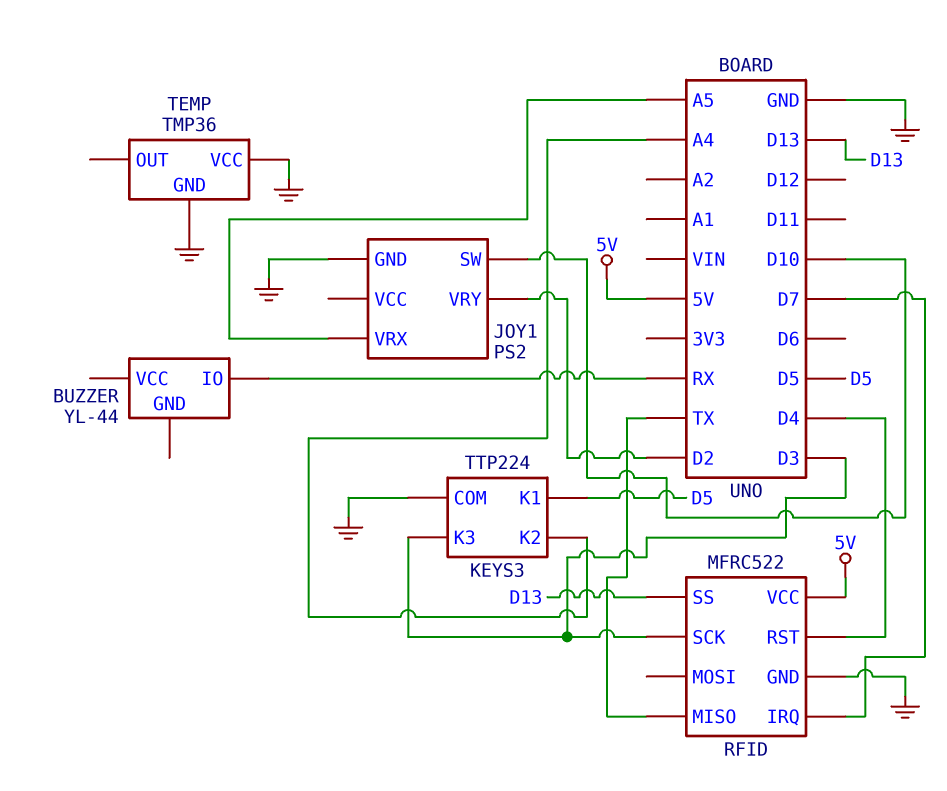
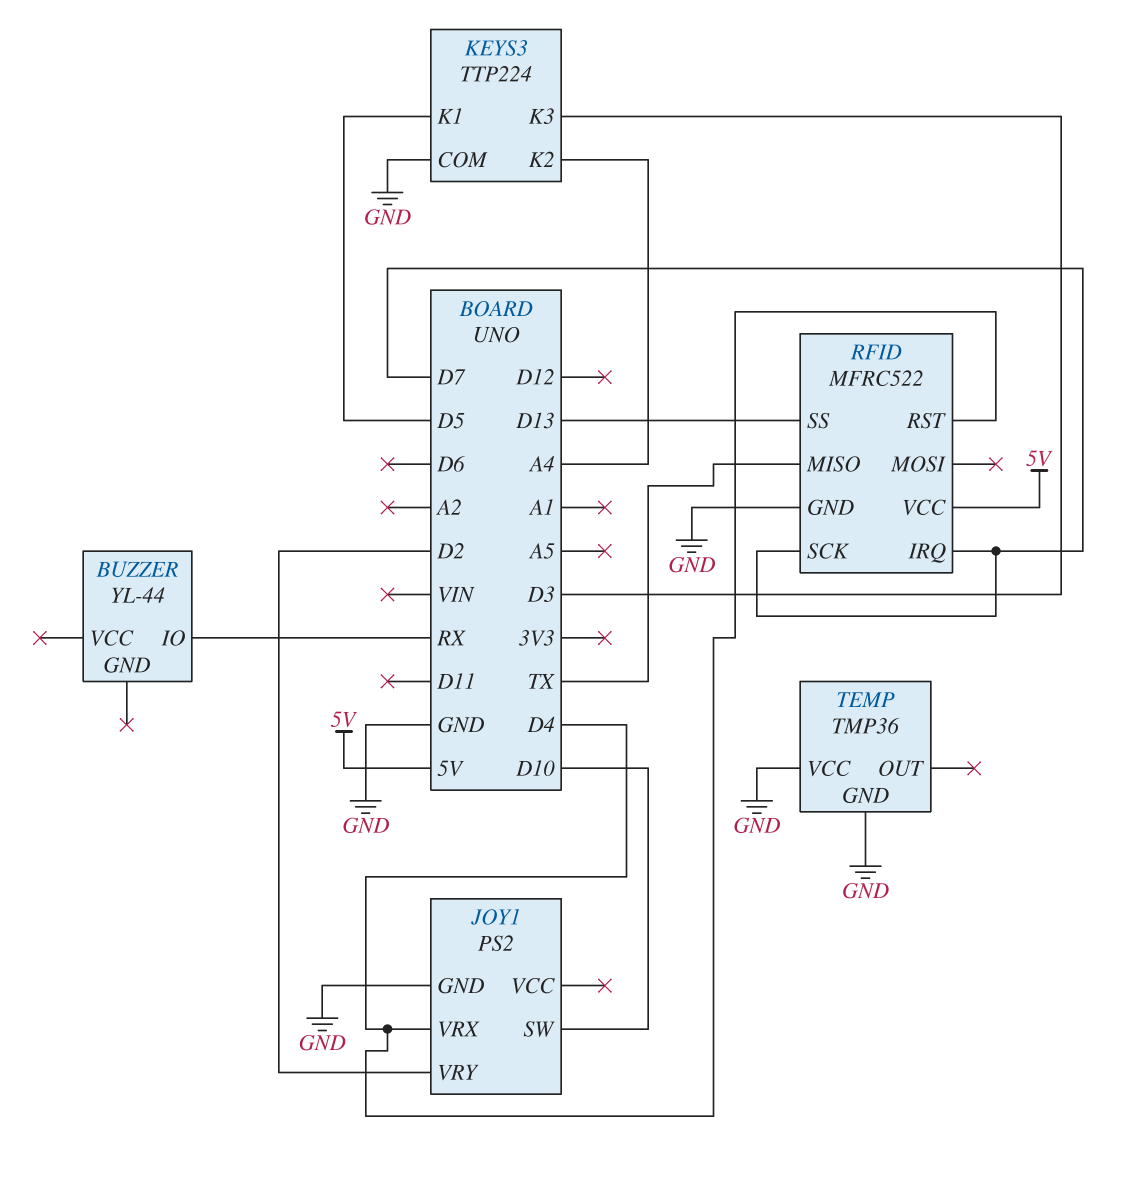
JOY1 pin VRX: A5 -> D4
RFID pin SCK: D3 -> D7

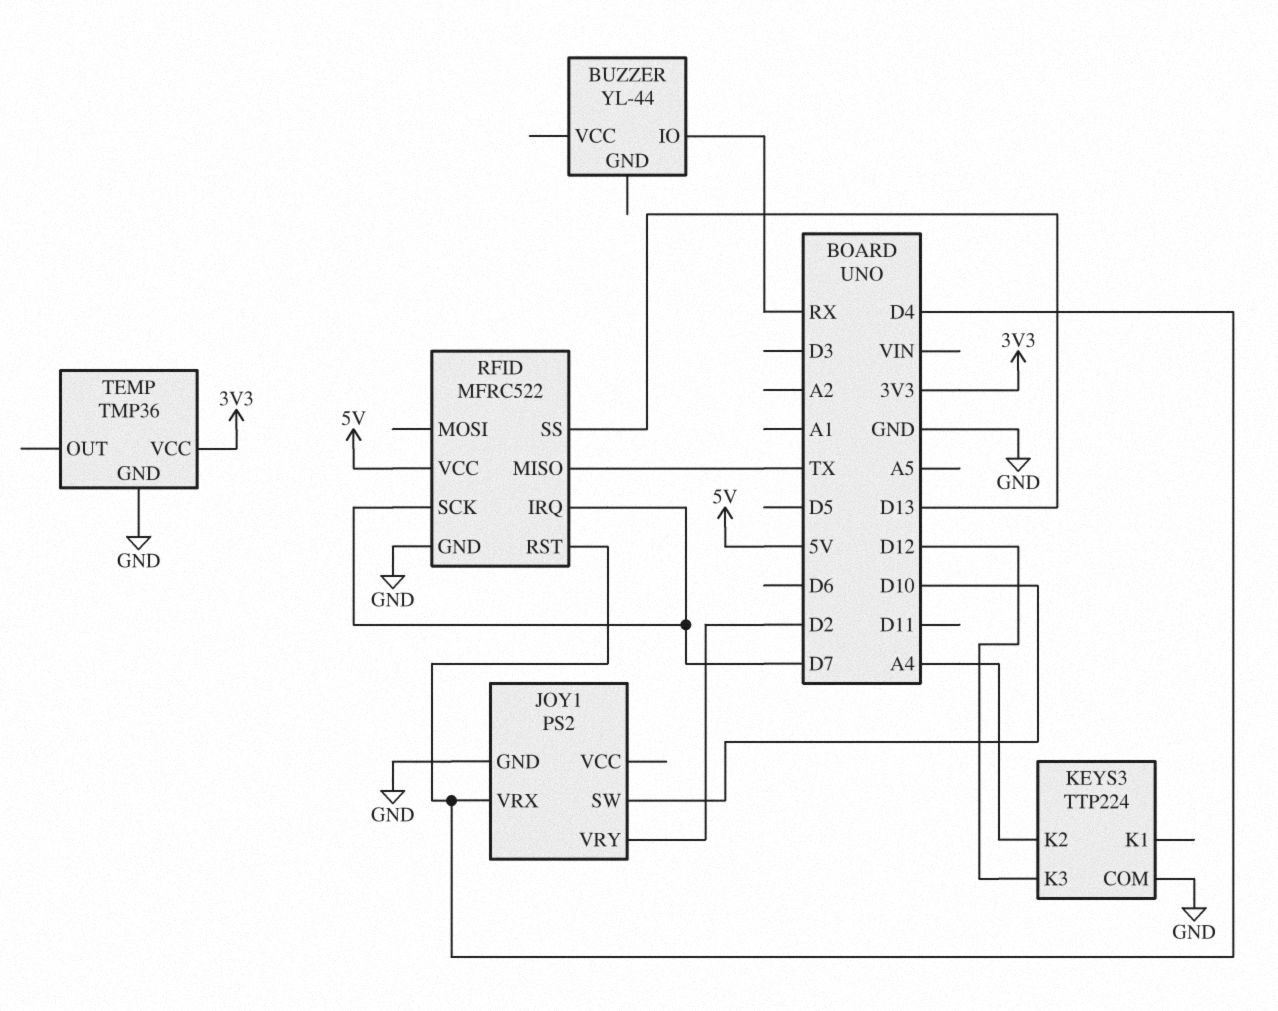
KEYS3 pin K1: D5 -> none
KEYS3 pin K3: D3 -> D12
TEMP pin VCC: GND -> 3V3

